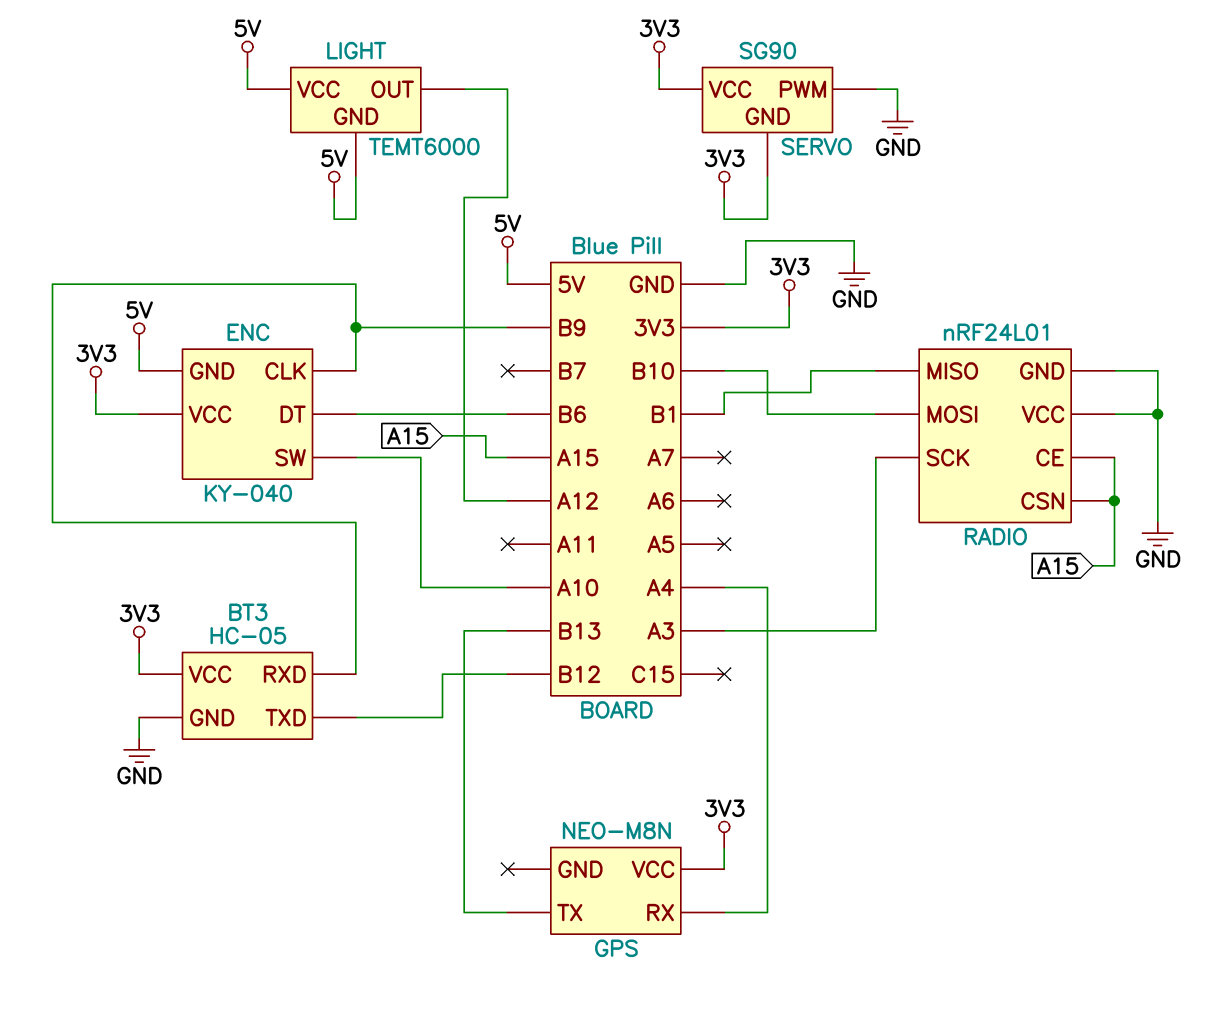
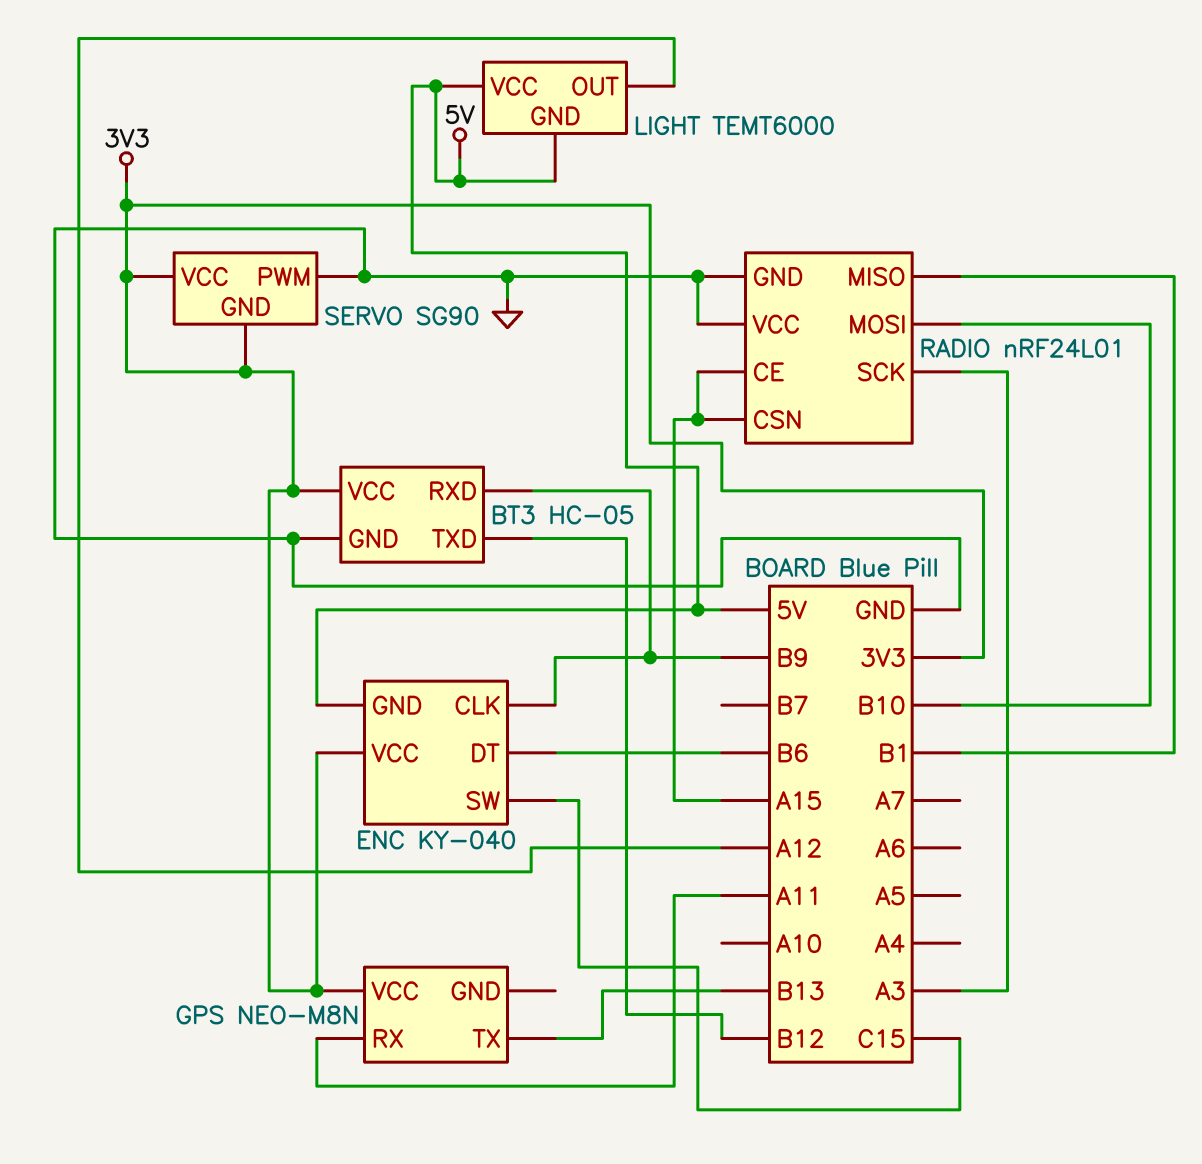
ENC pin SW: A10 -> C15
GPS pin RX: A4 -> A11

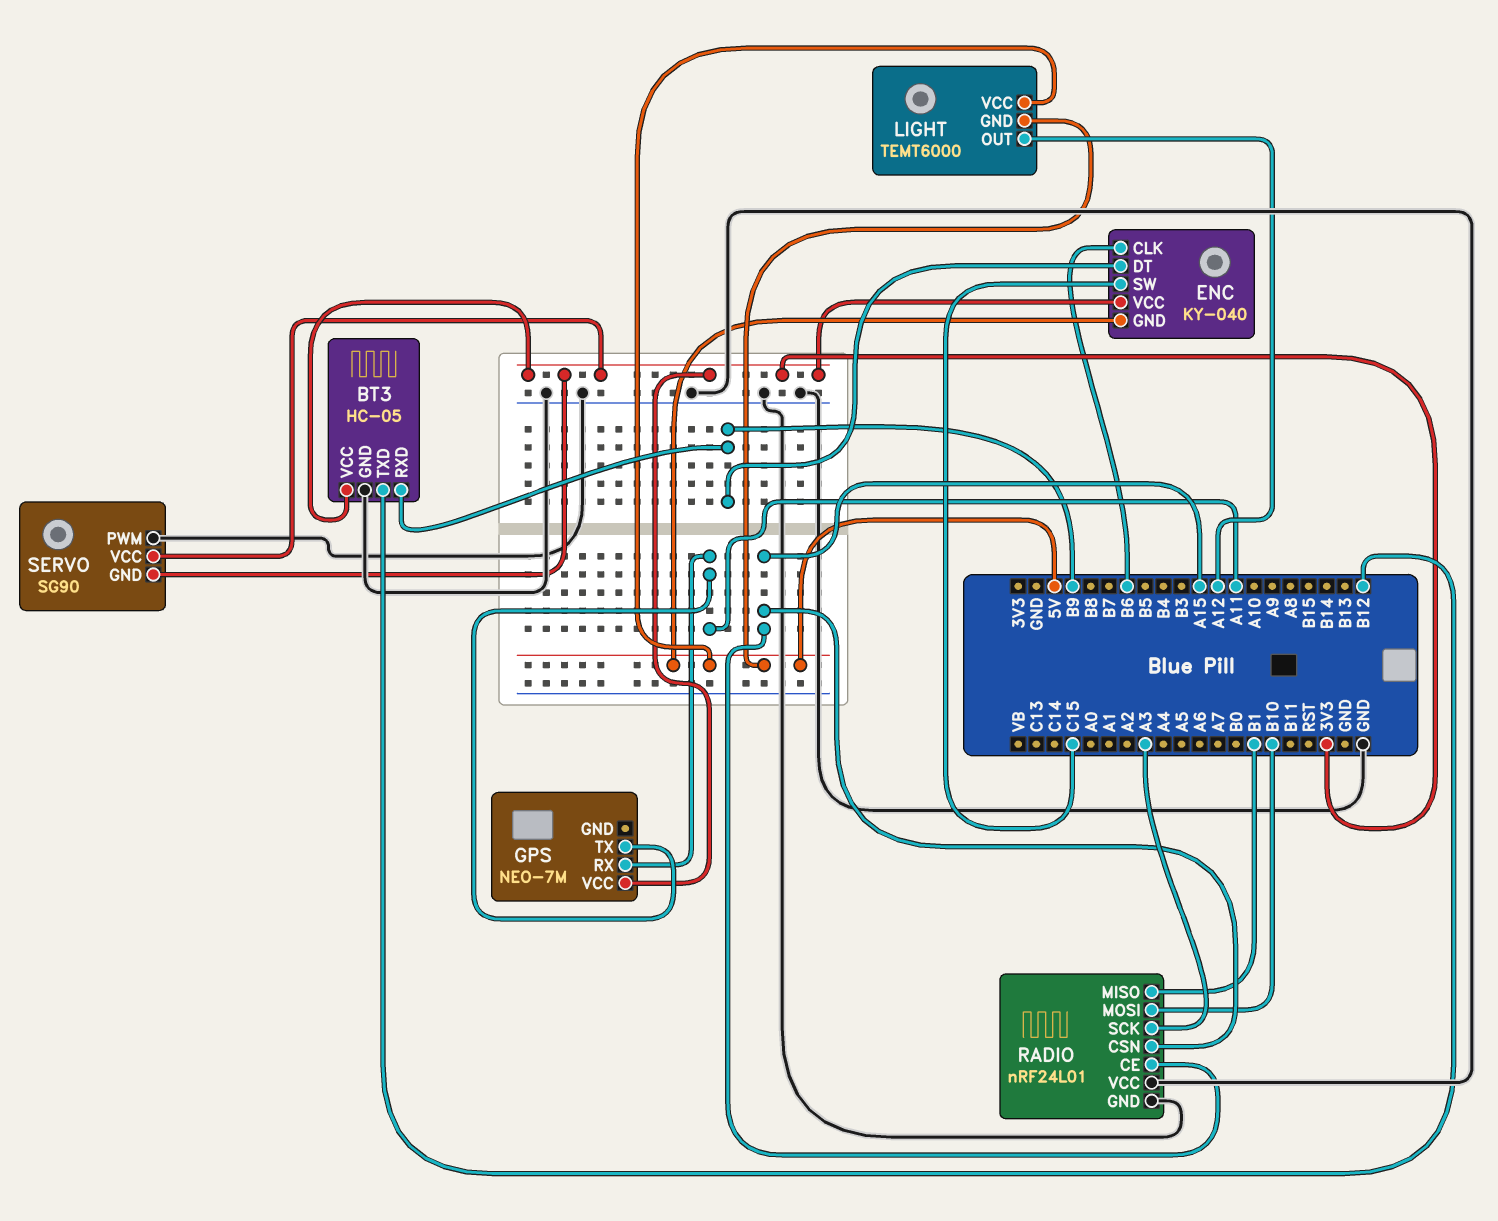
ENC pin CLK: B9 -> B6
ENC pin DT: B6 -> B9
GPS: NEO-M8N -> NEO-7M
GPS pin TX: B13 -> A11

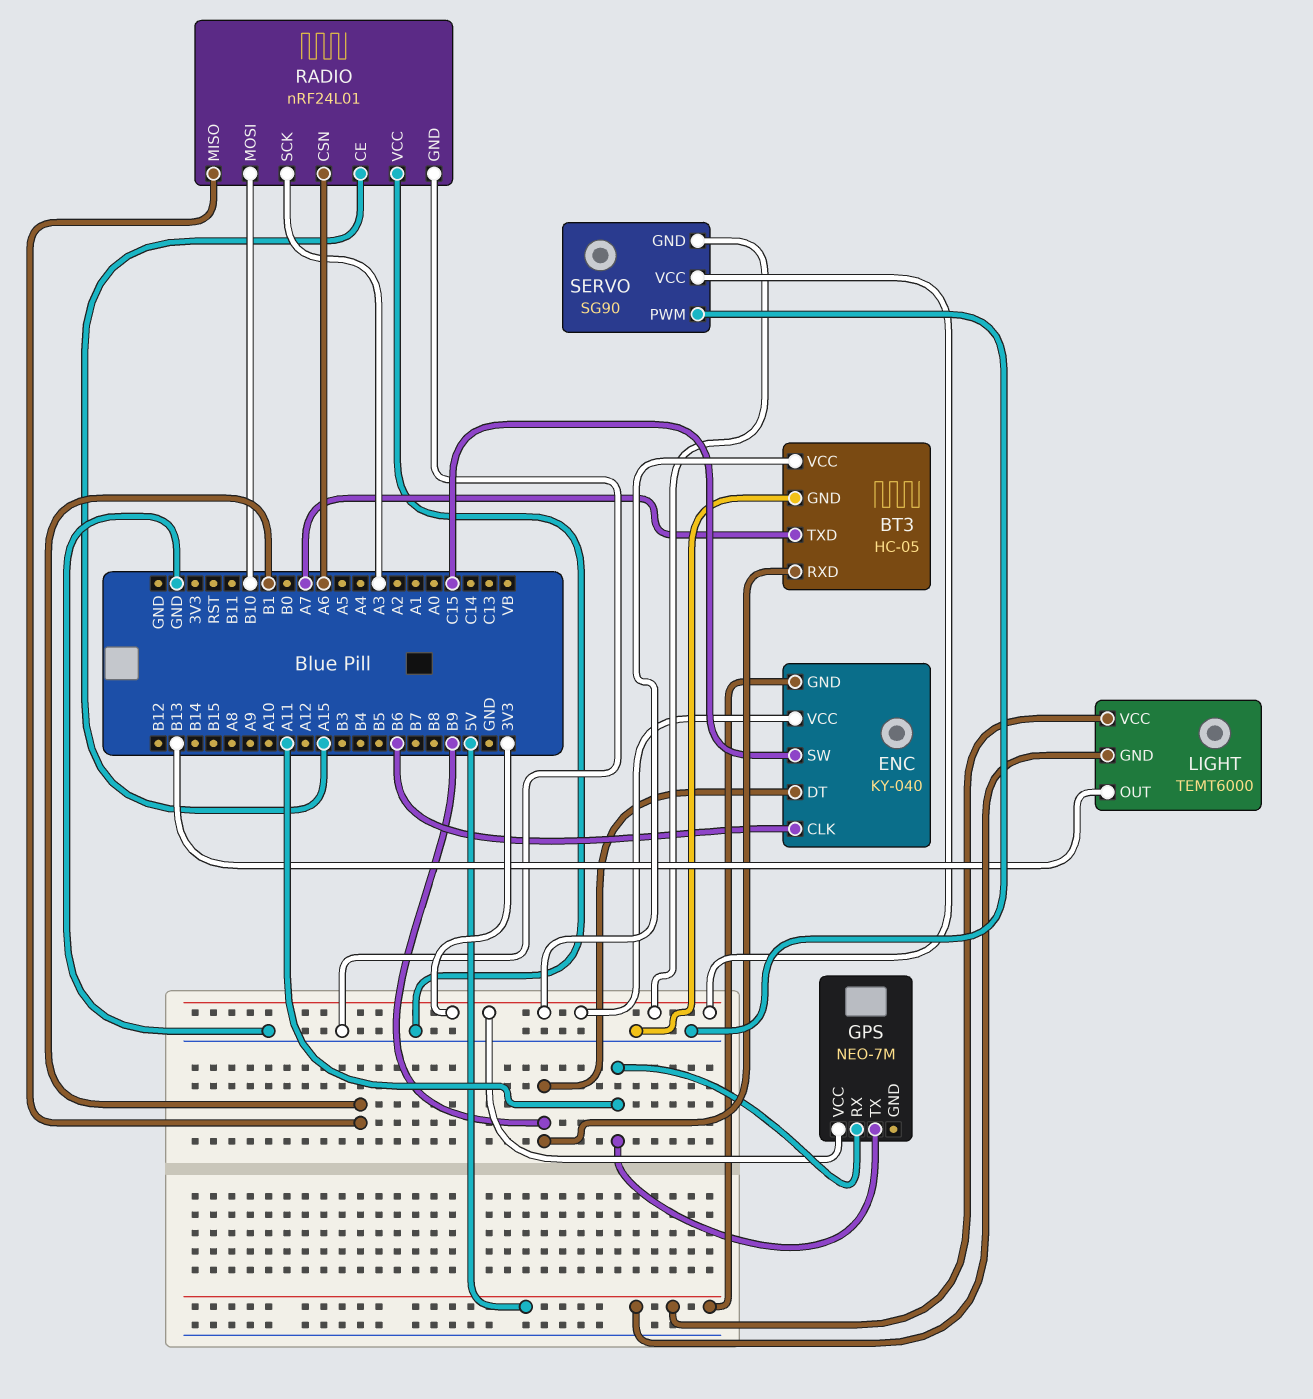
BT3 pin TXD: B12 -> A7
LIGHT pin OUT: A12 -> B13
RADIO pin CSN: A15 -> A6

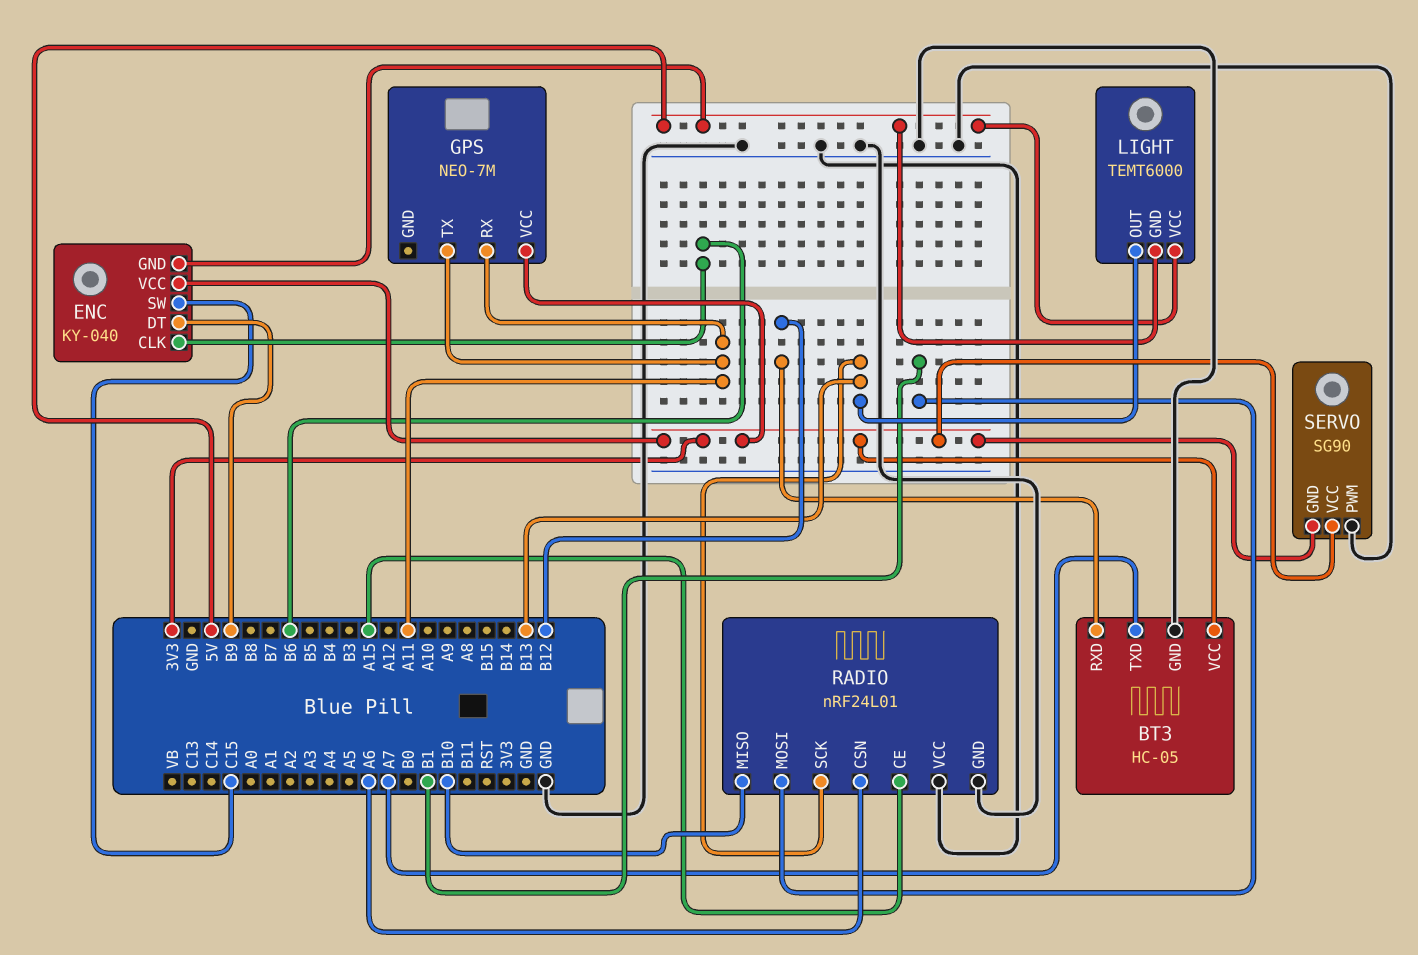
BT3 pin RXD: B9 -> B12
RADIO pin MISO: B1 -> B10
RADIO pin MOSI: B10 -> B1
RADIO pin SCK: A3 -> B13

